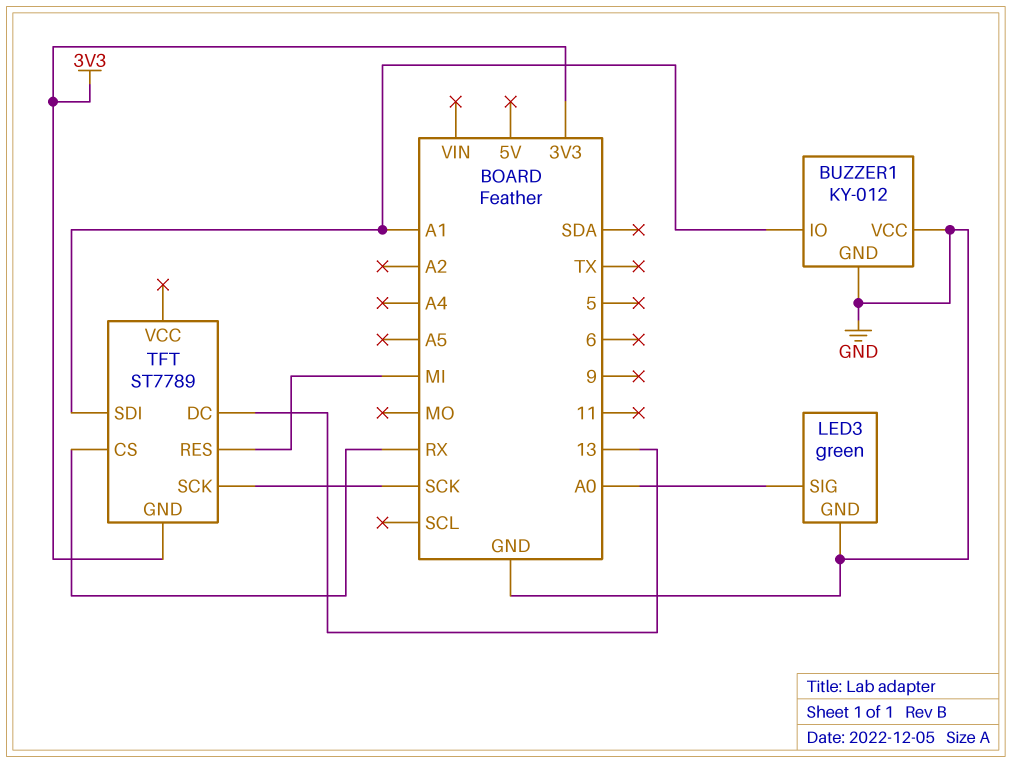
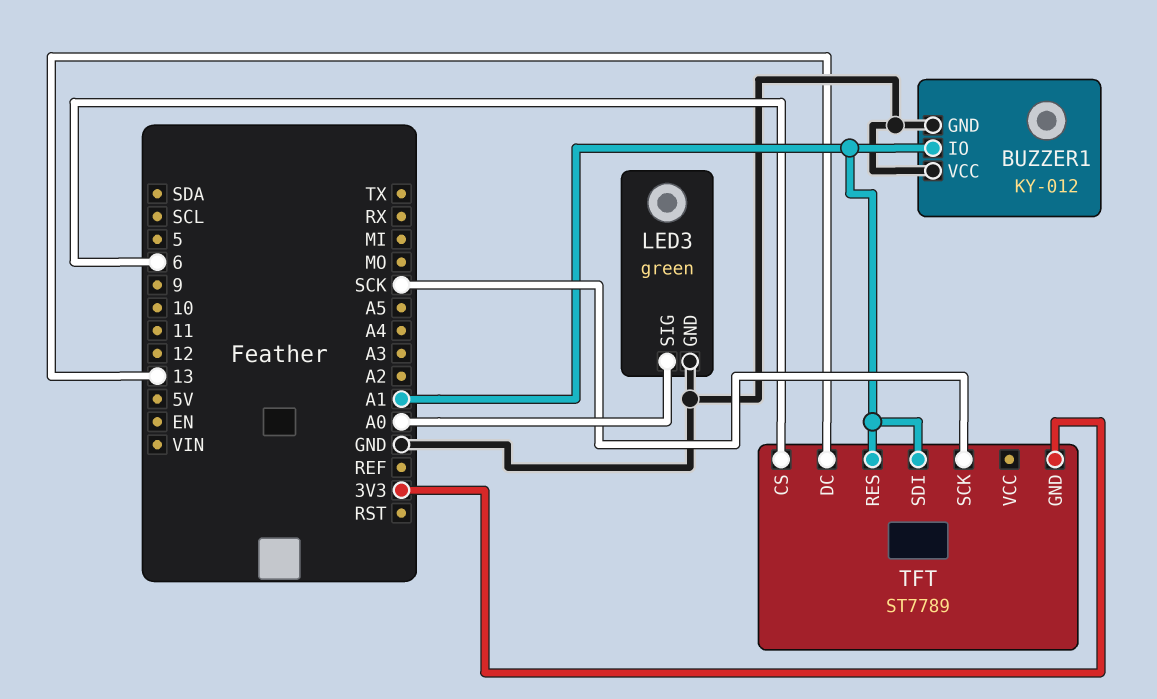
TFT pin CS: RX -> 6
TFT pin RES: MI -> A1

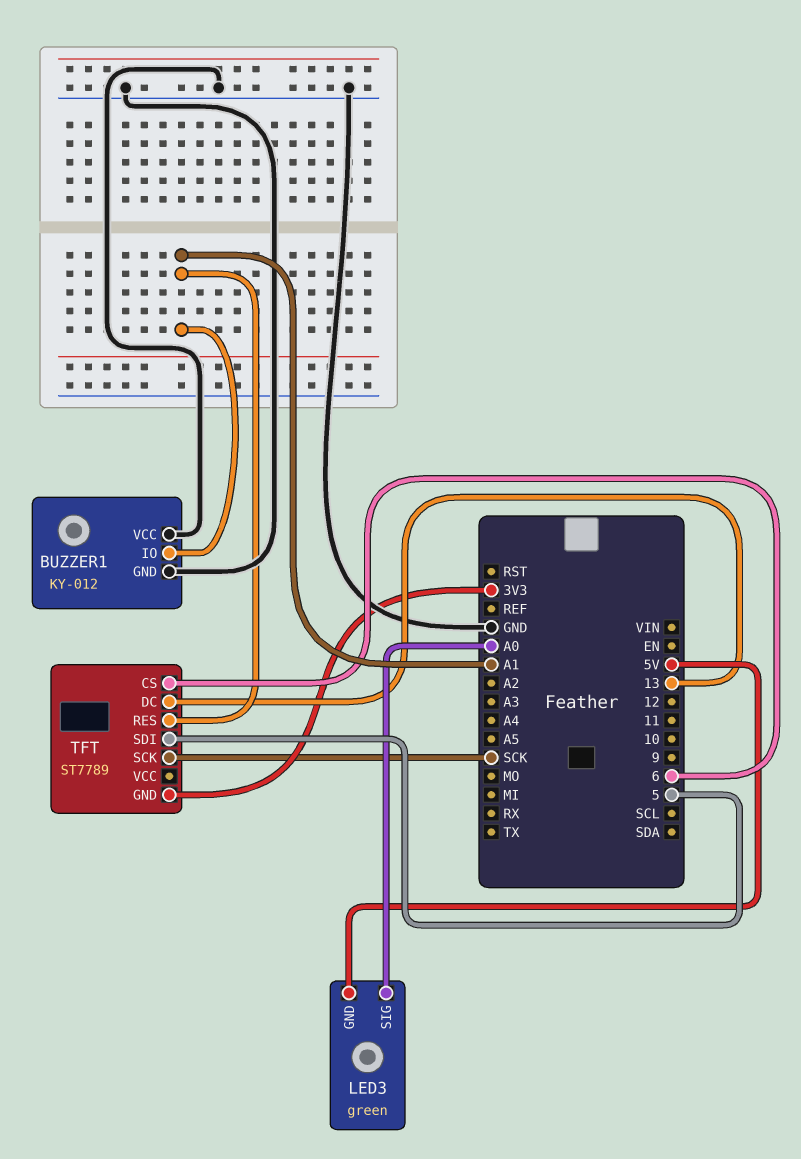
LED3 pin GND: GND -> 5V
TFT pin SDI: A1 -> 5

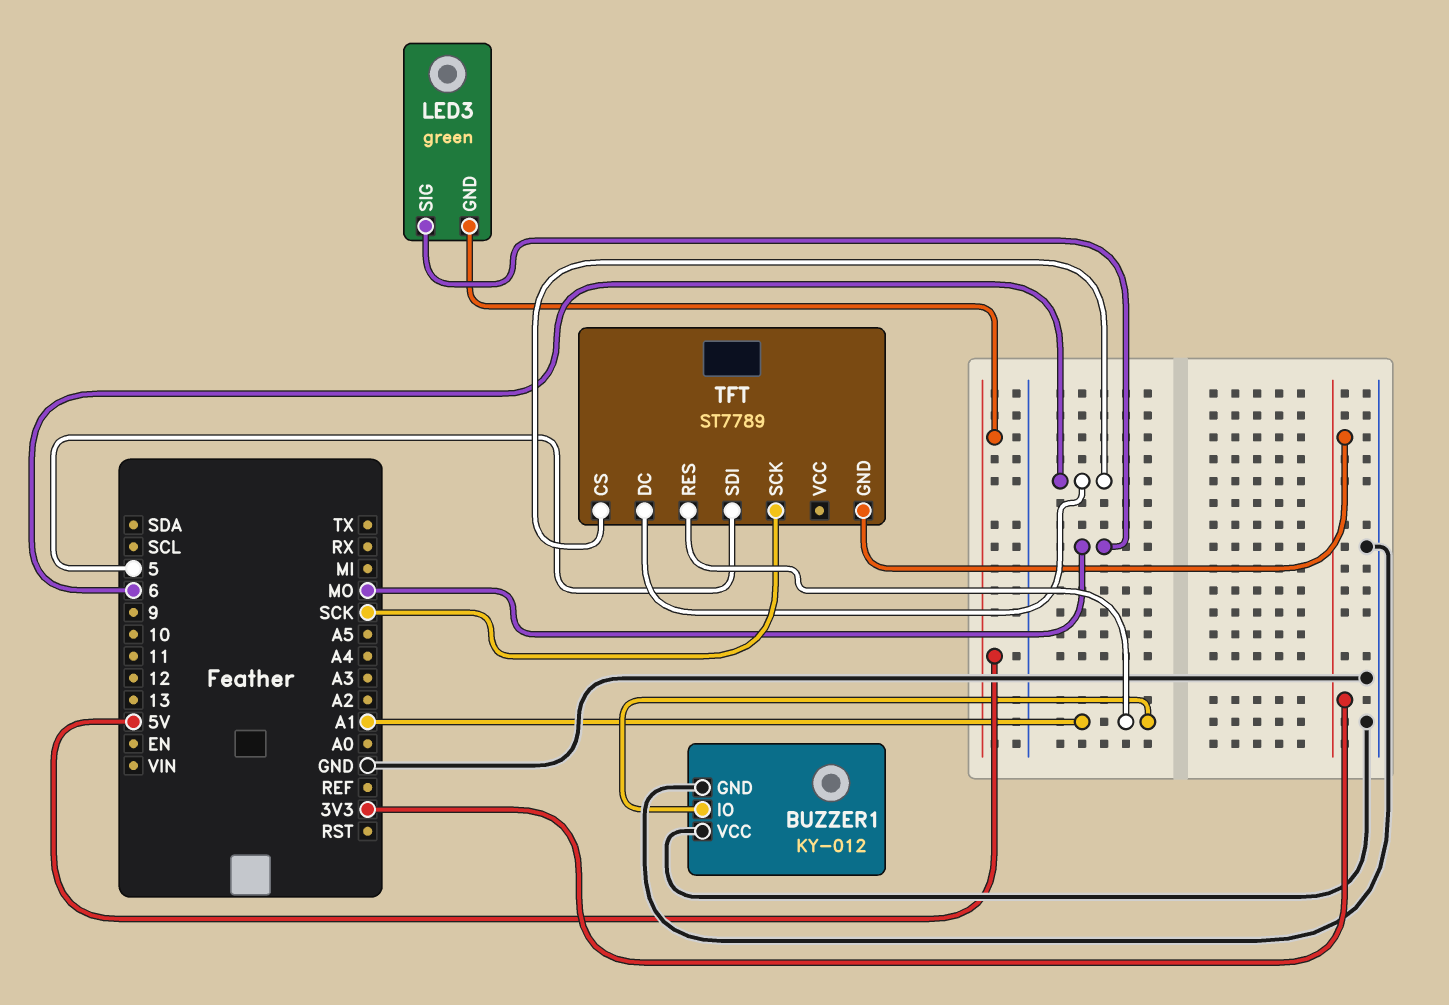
LED3 pin SIG: A0 -> MO
TFT pin DC: 13 -> 6

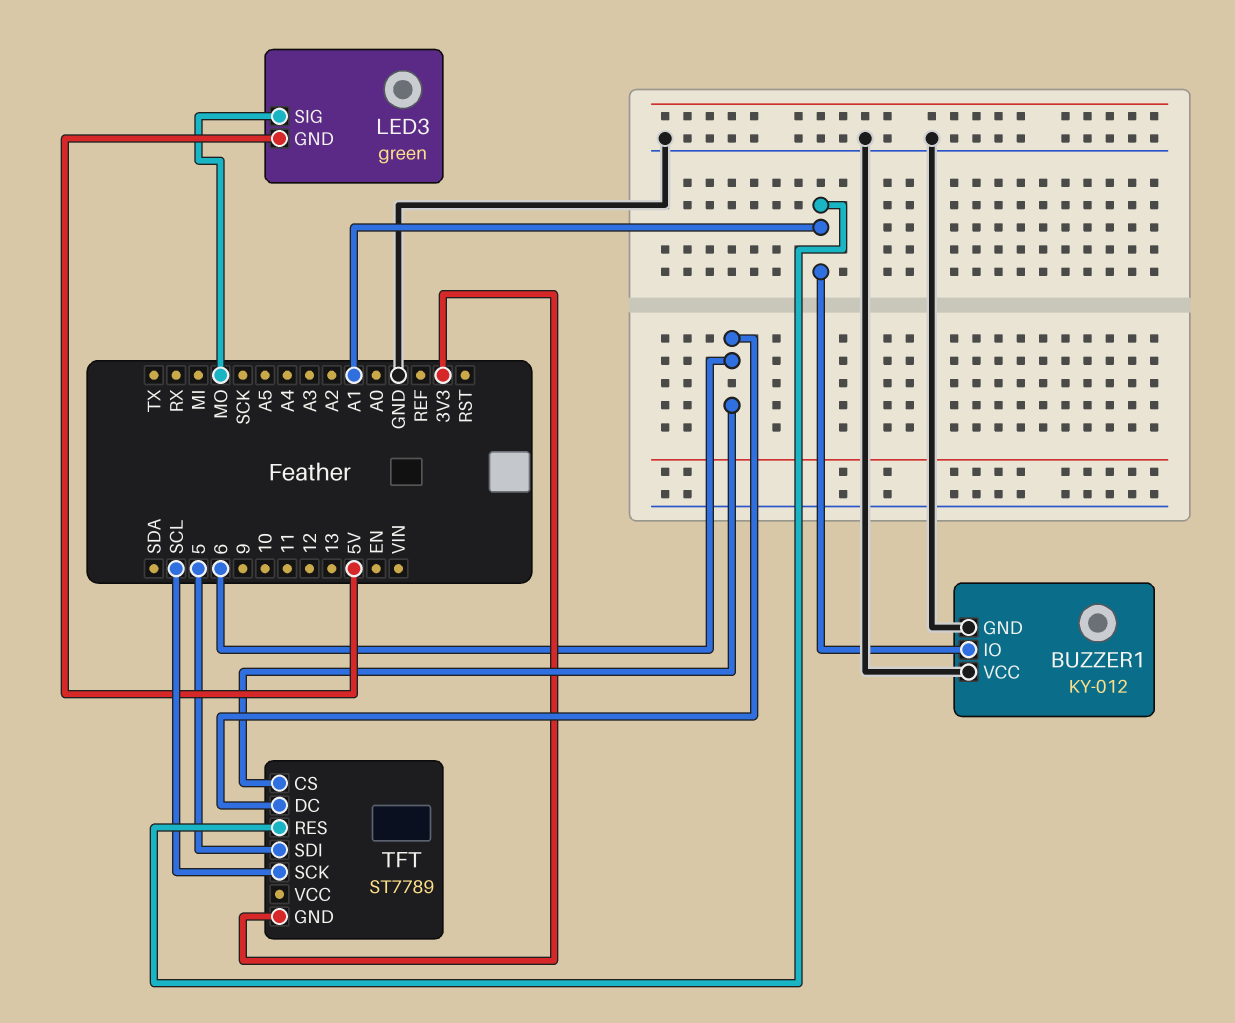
TFT pin SCK: SCK -> SCL

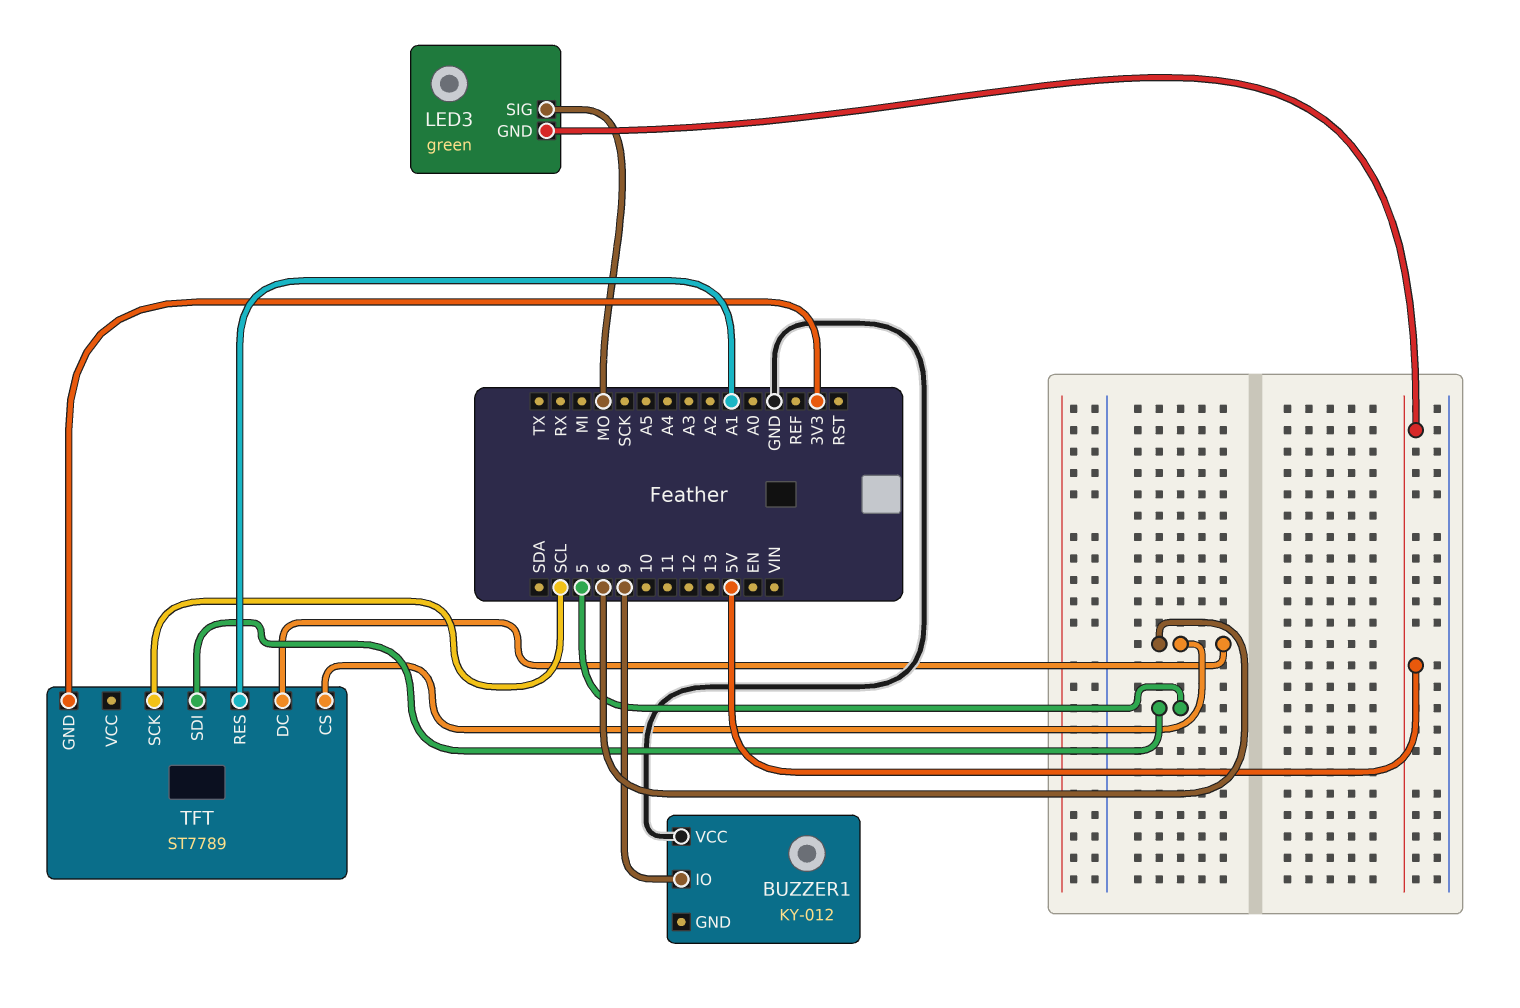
BUZZER1 pin GND: GND -> none
BUZZER1 pin IO: A1 -> 9

